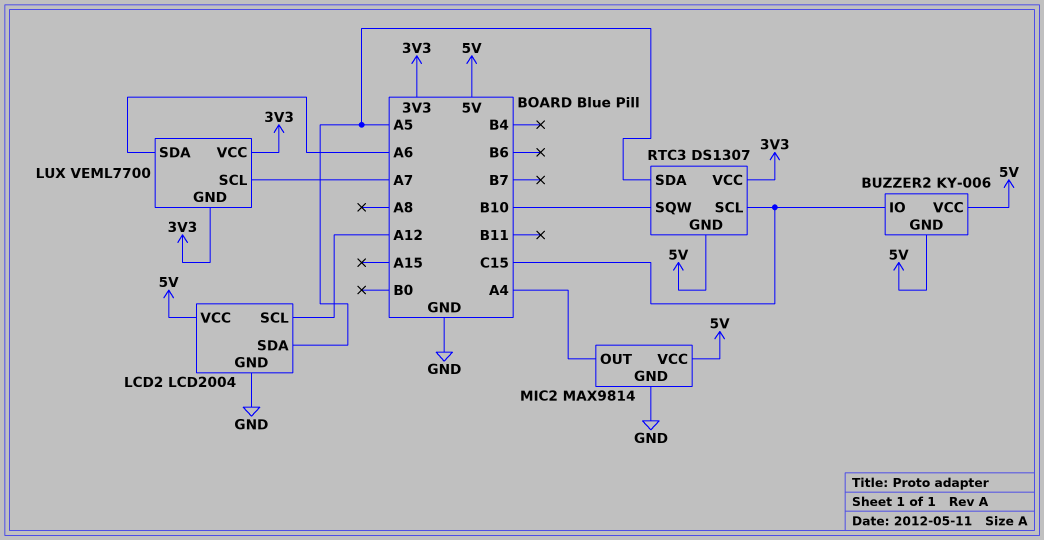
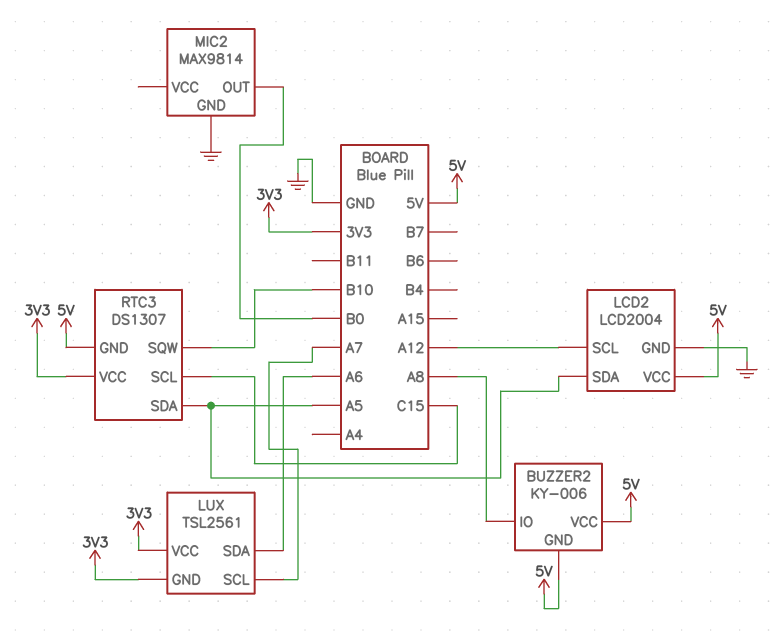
BUZZER2 pin IO: C15 -> A8
LUX: VEML7700 -> TSL2561
MIC2 pin OUT: A4 -> B0
MIC2 pin VCC: 5V -> none

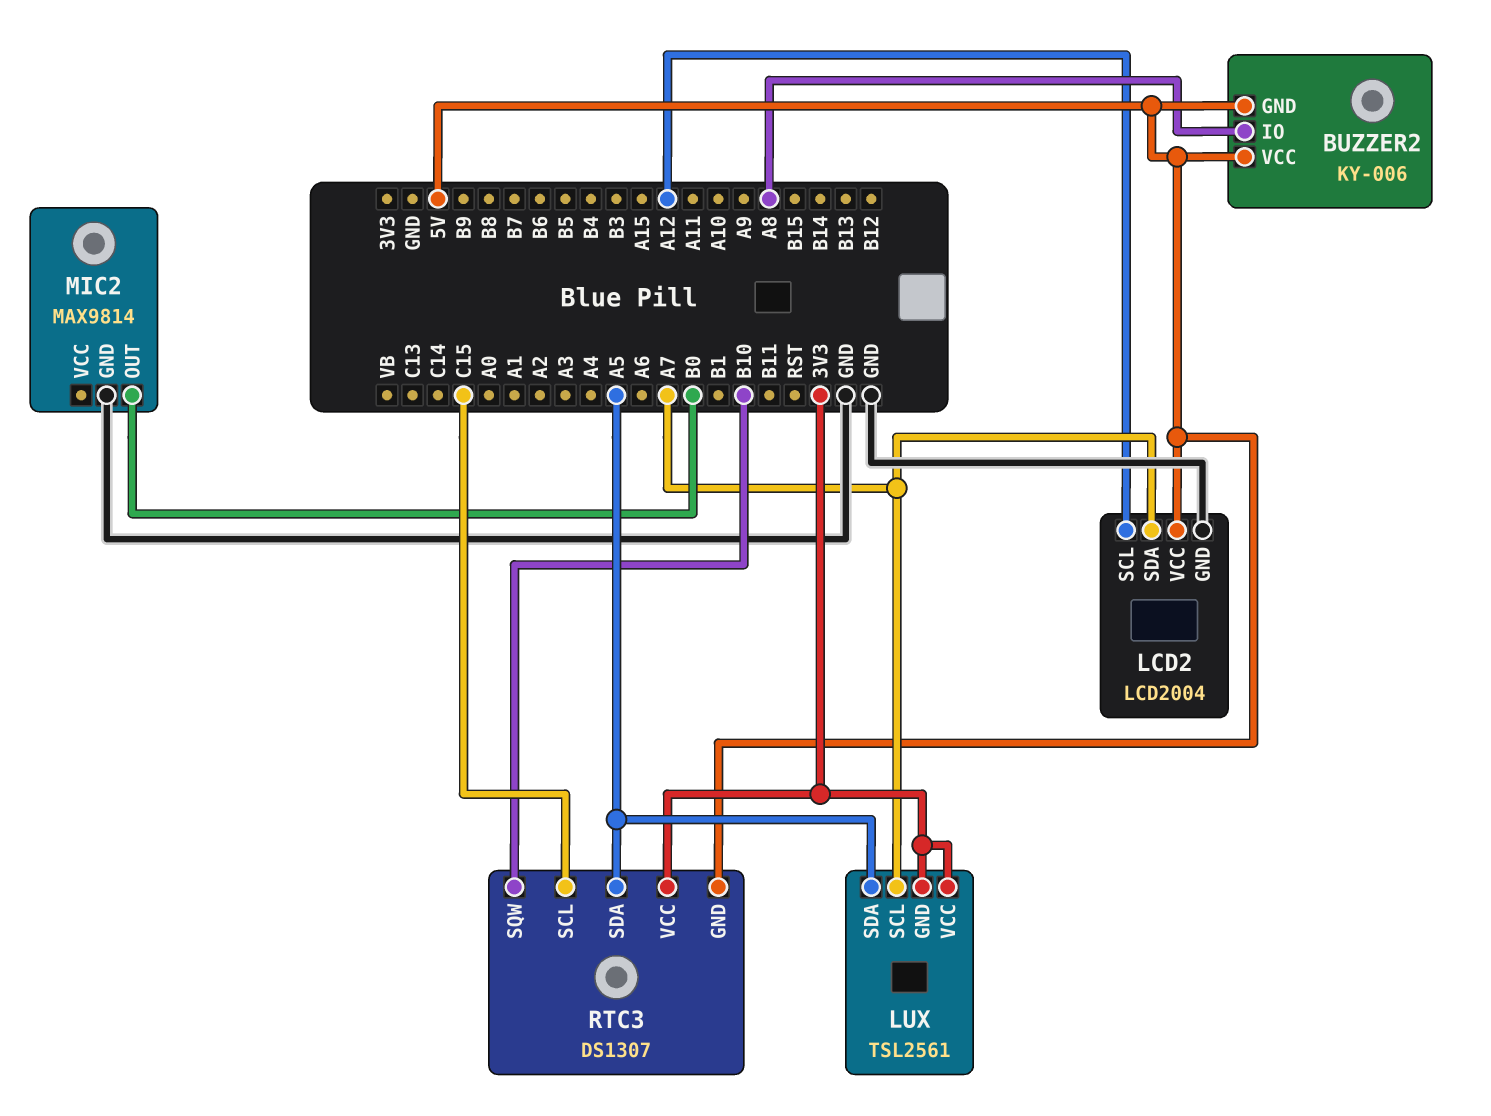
LCD2 pin SDA: A5 -> A7
LUX pin SDA: A6 -> A5

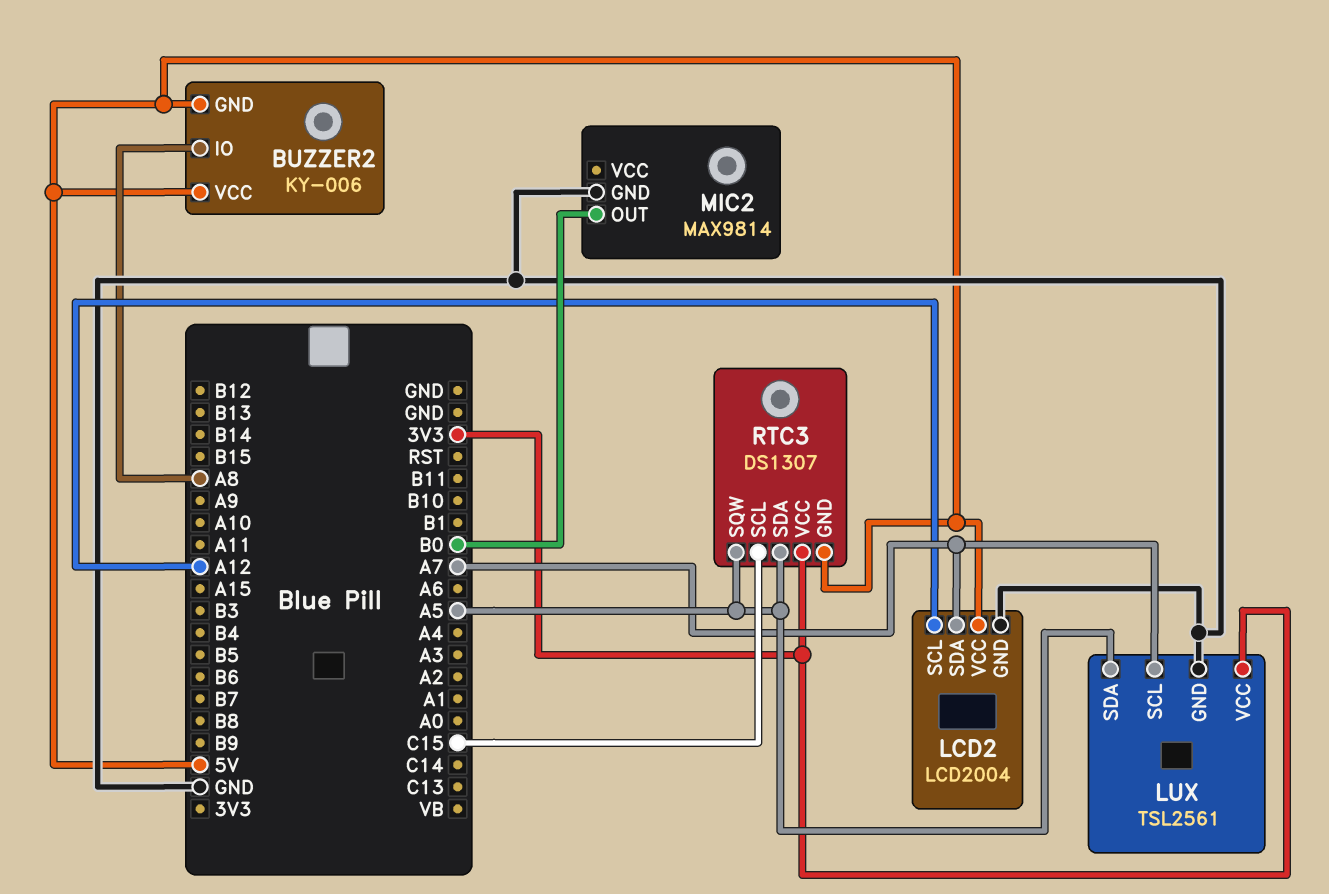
LUX pin GND: 3V3 -> GND
RTC3 pin SQW: B10 -> A5

